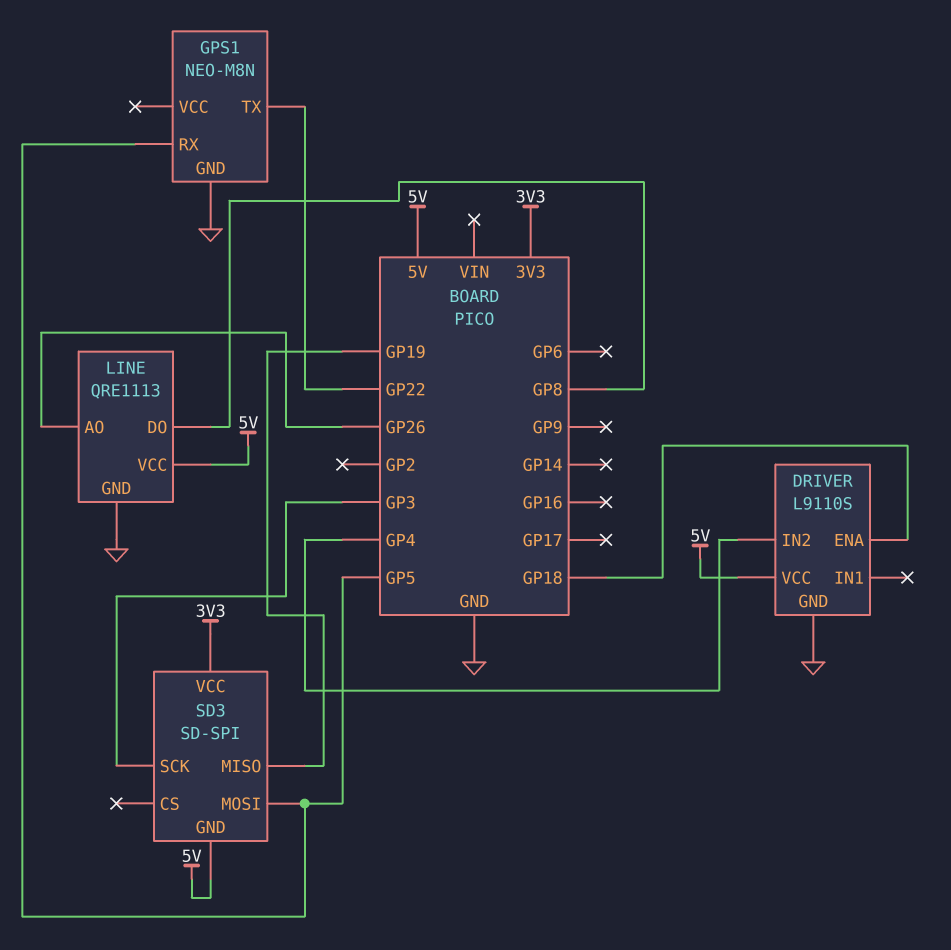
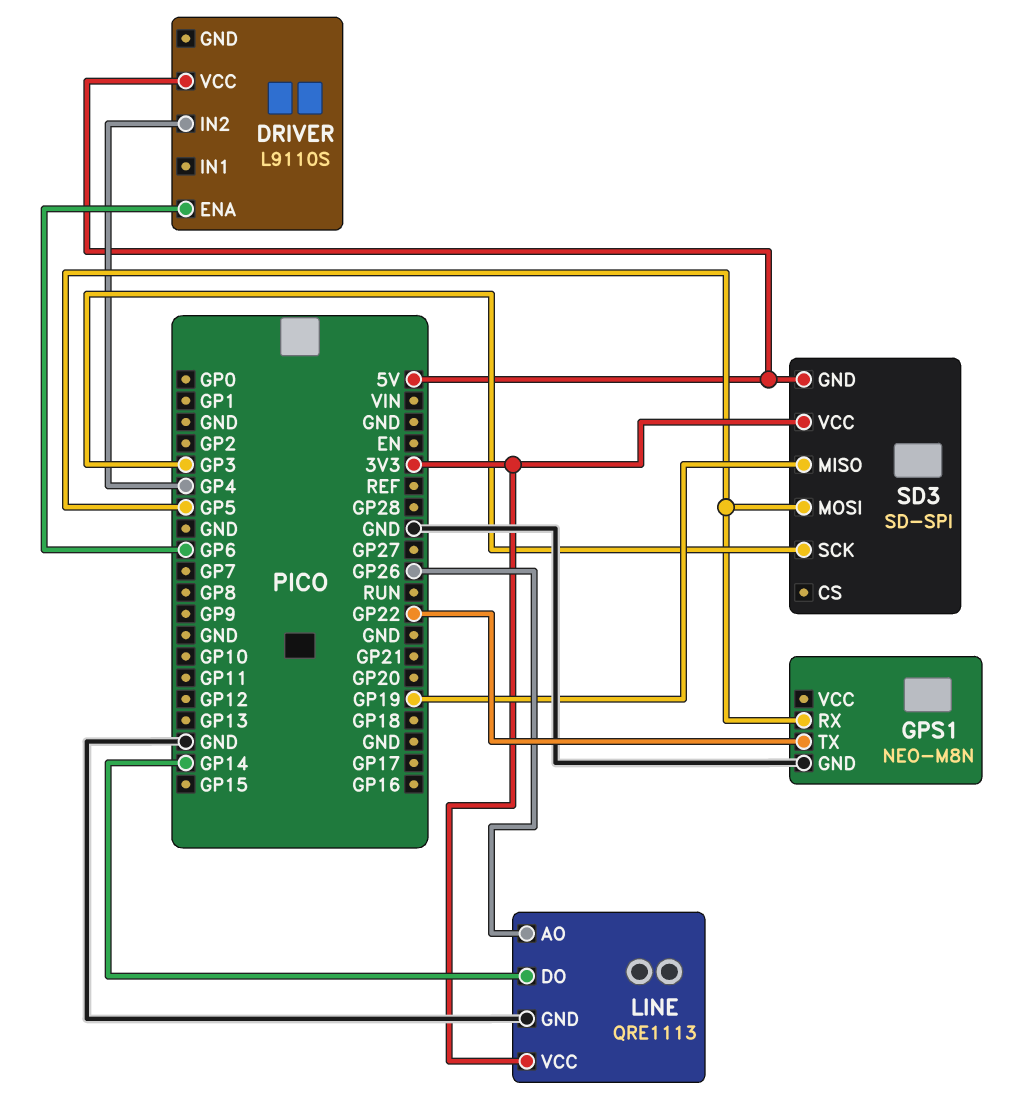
DRIVER pin ENA: GP18 -> GP6
DRIVER pin GND: GND -> none
LINE pin DO: GP8 -> GP14
LINE pin VCC: 5V -> 3V3

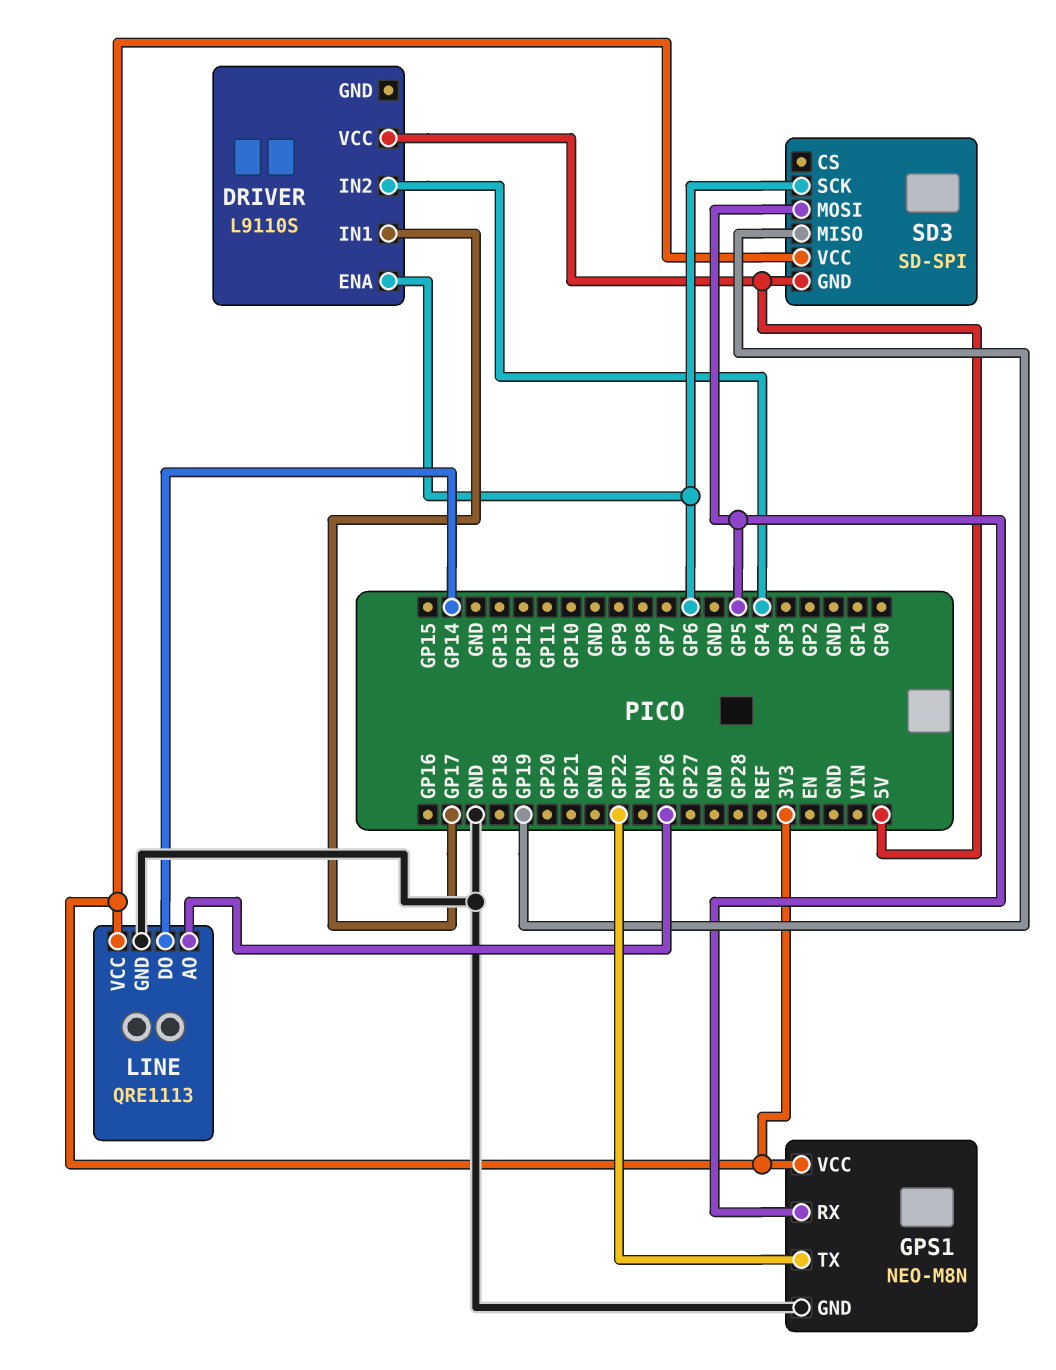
DRIVER pin IN1: none -> GP17
GPS1 pin VCC: none -> 3V3
SD3 pin SCK: GP3 -> GP6

